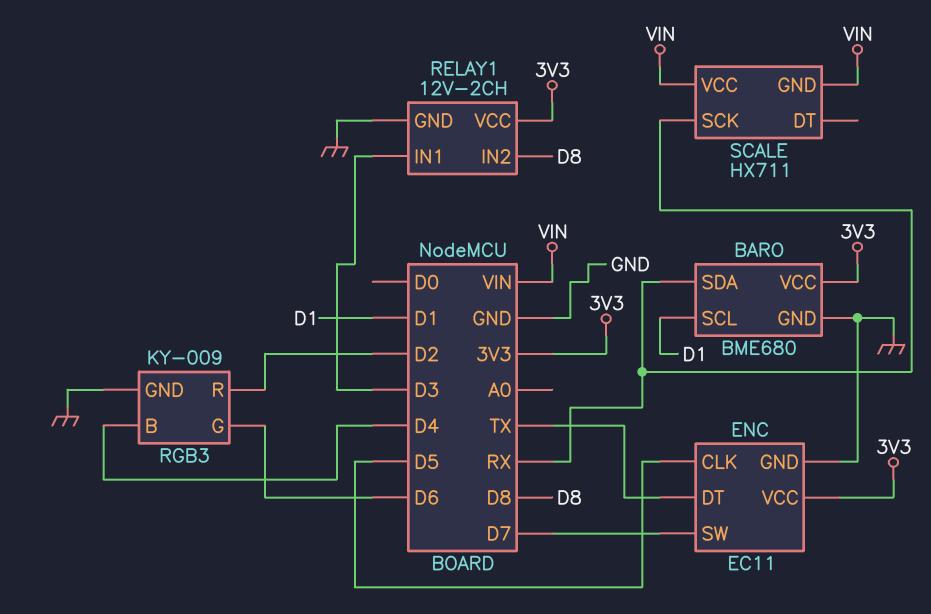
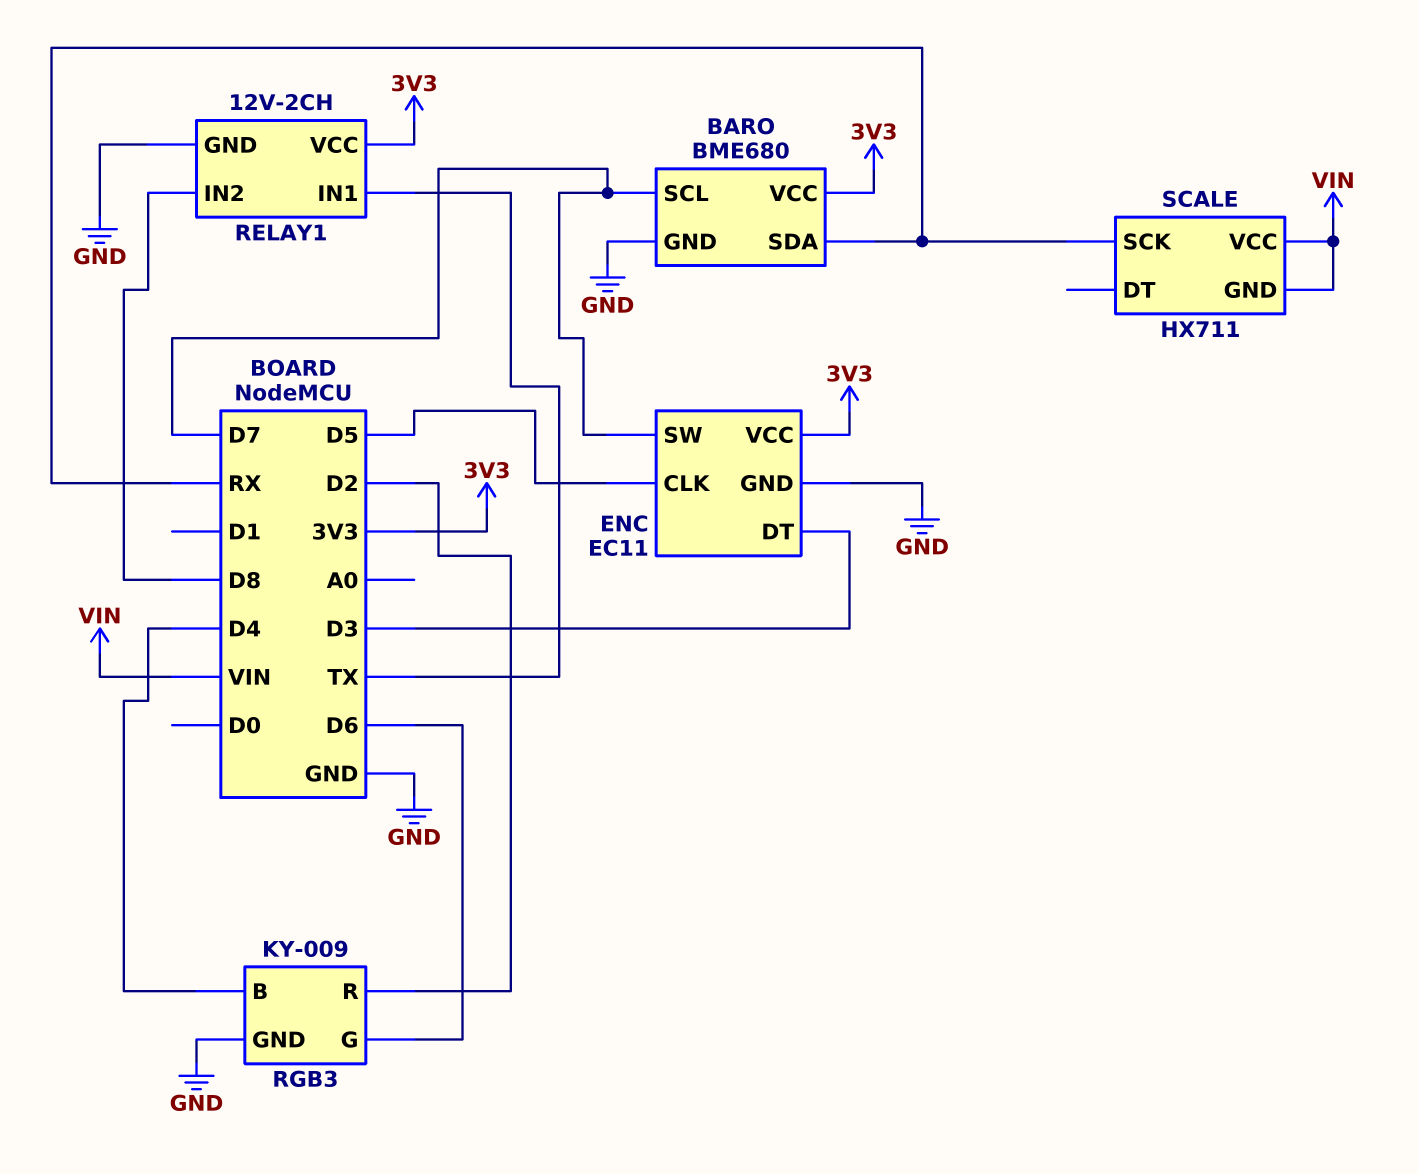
BARO pin SCL: D1 -> D7
ENC pin DT: TX -> D3
RELAY1 pin IN1: D3 -> TX

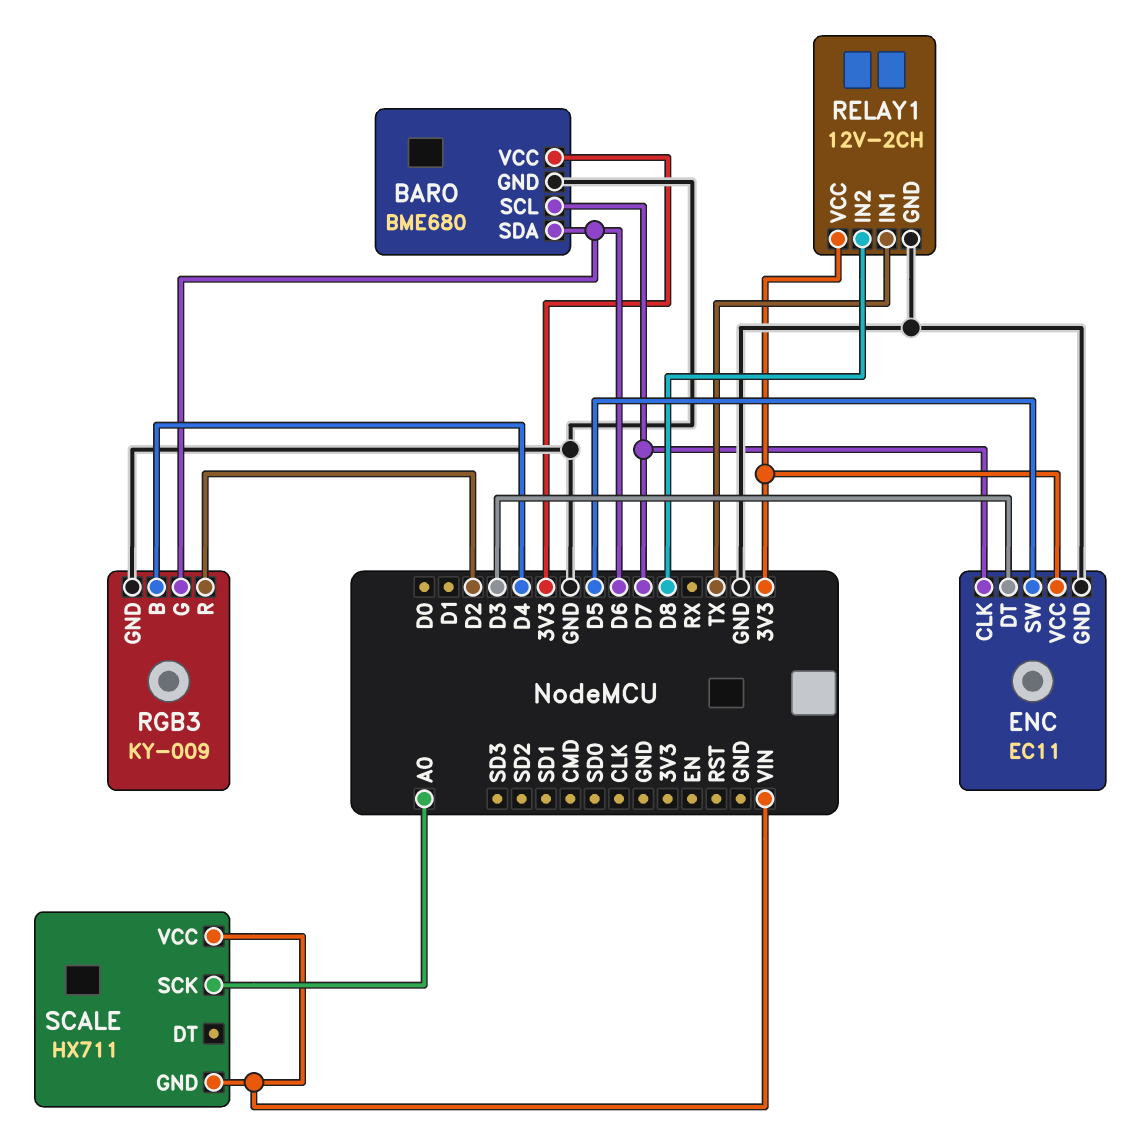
BARO pin SDA: RX -> D6
ENC pin CLK: D5 -> D7
ENC pin SW: D7 -> D5
SCALE pin SCK: RX -> A0

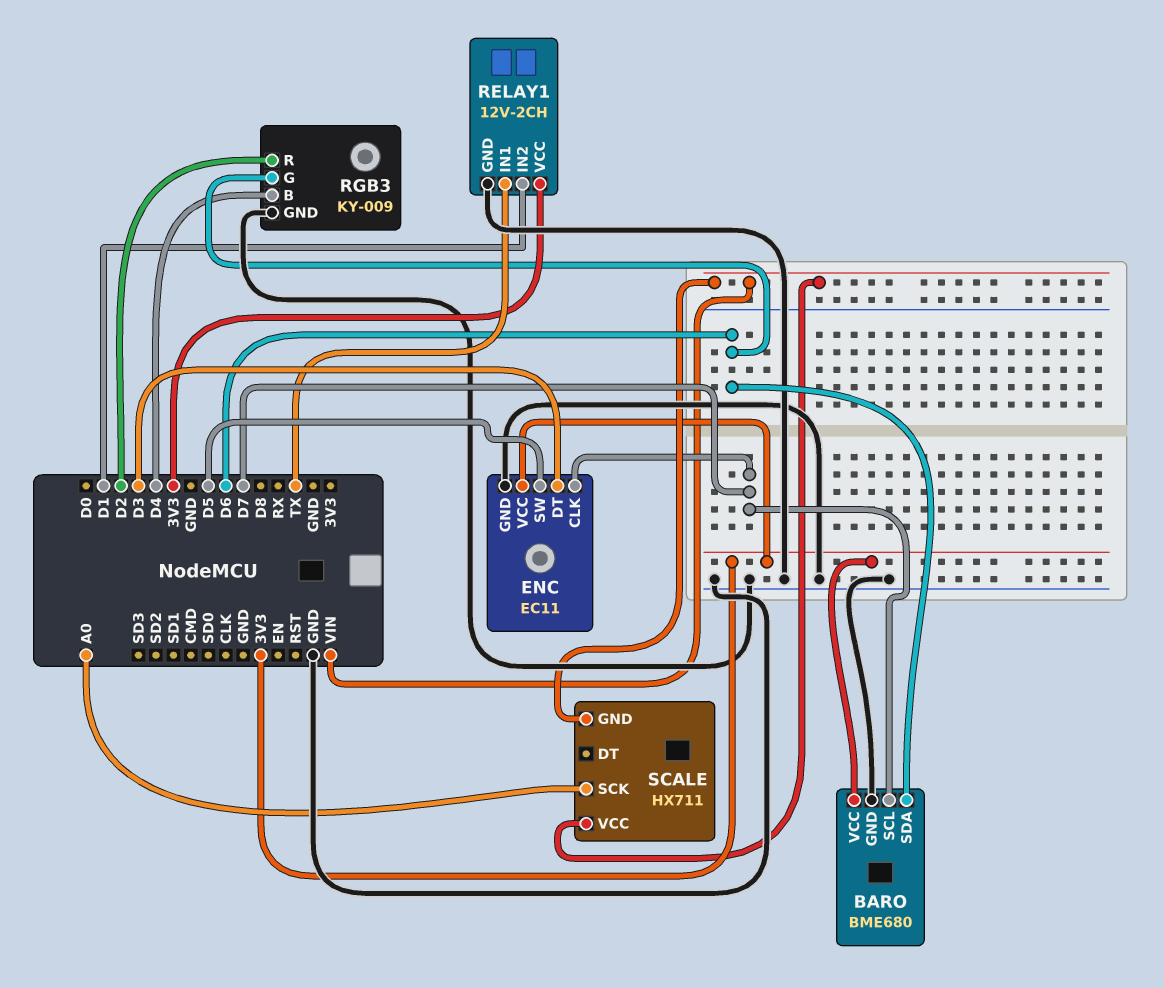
RELAY1 pin IN2: D8 -> D1

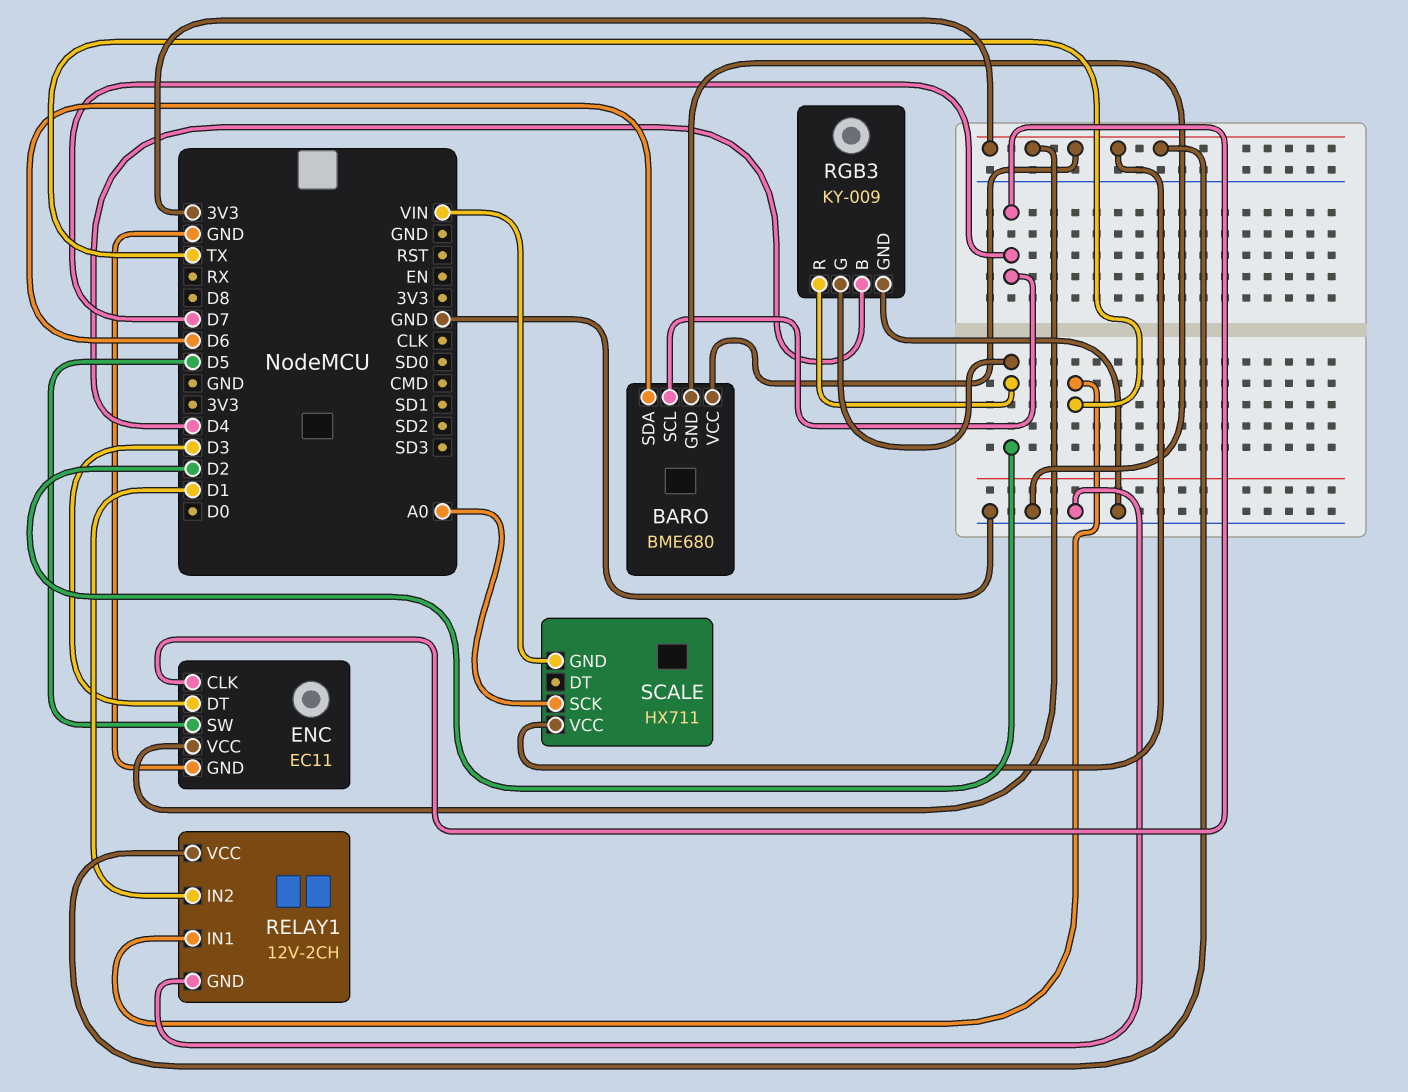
RGB3 pin G: D6 -> D2
SCALE pin VCC: VIN -> 3V3

